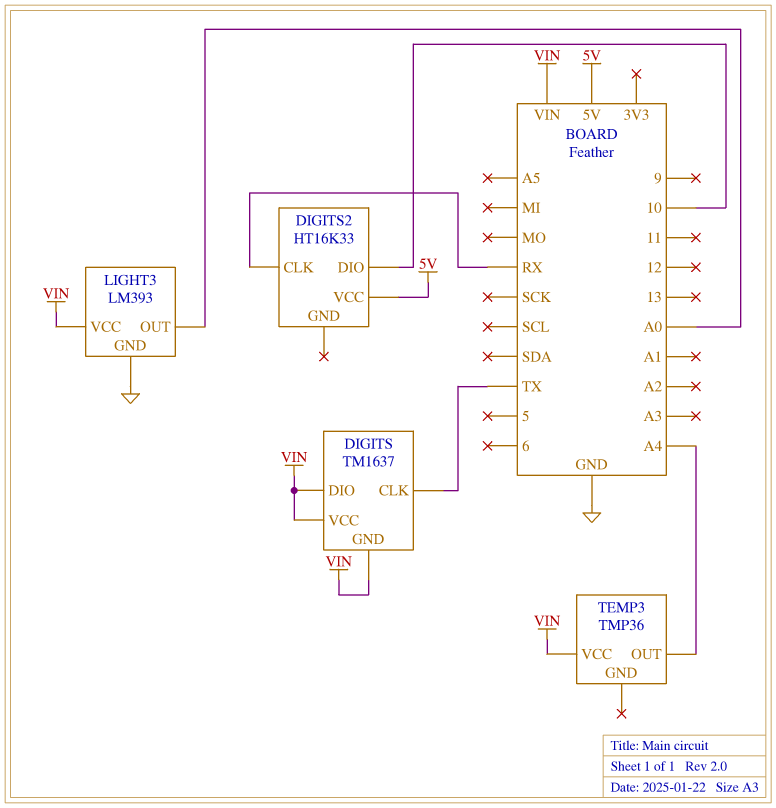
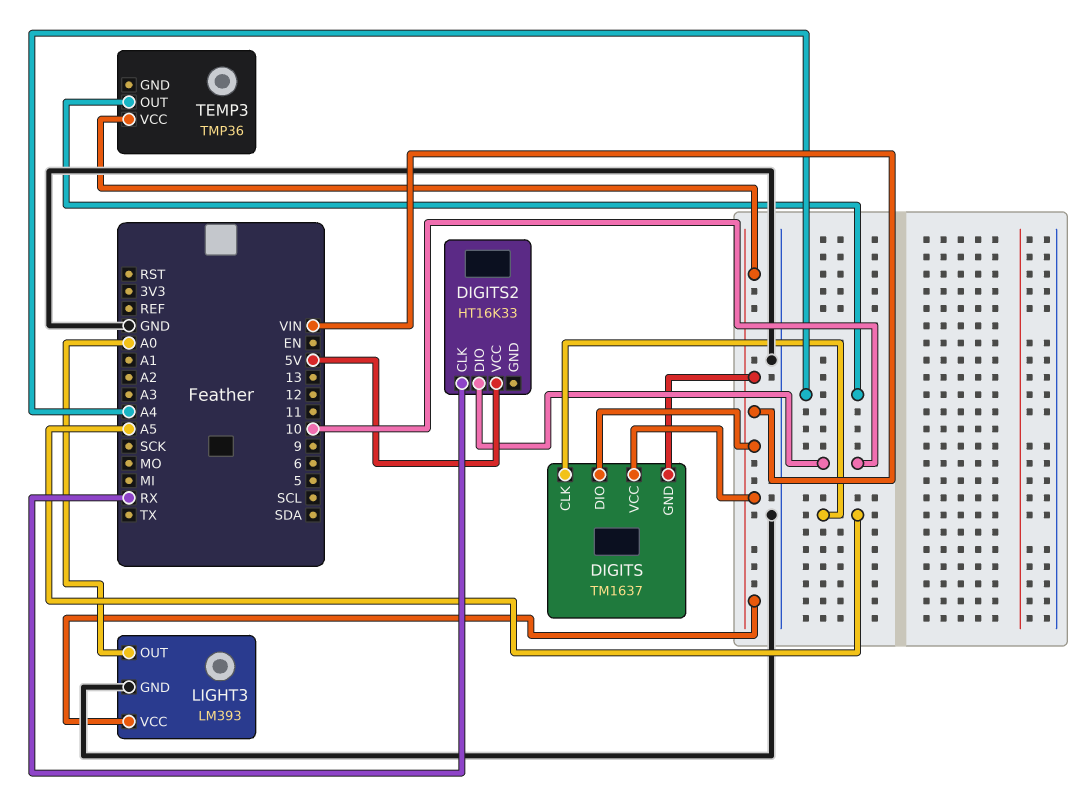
DIGITS pin CLK: TX -> A5

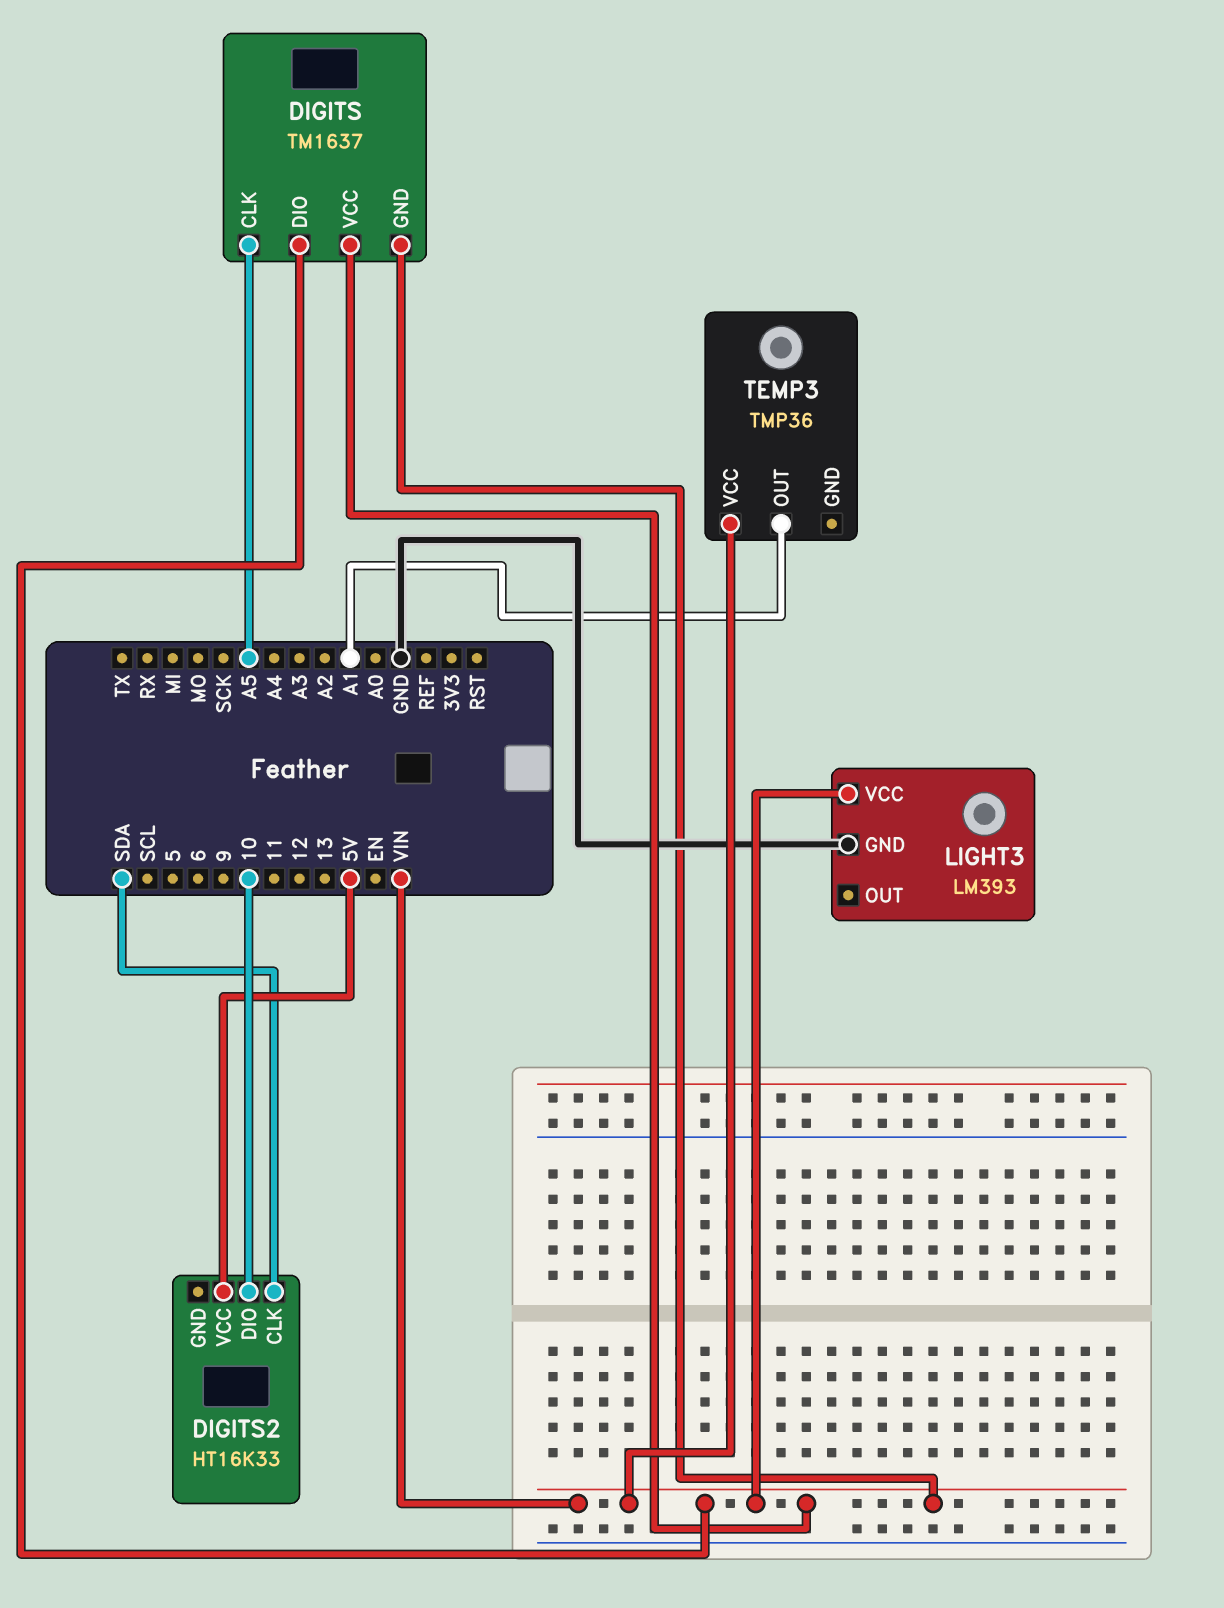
DIGITS2 pin CLK: RX -> SDA
LIGHT3 pin OUT: A0 -> none
TEMP3 pin OUT: A4 -> A1

